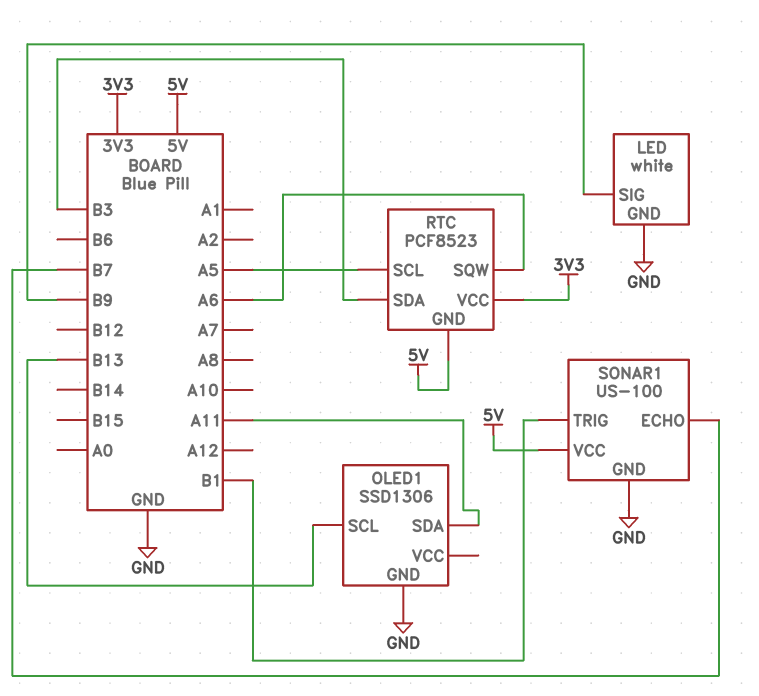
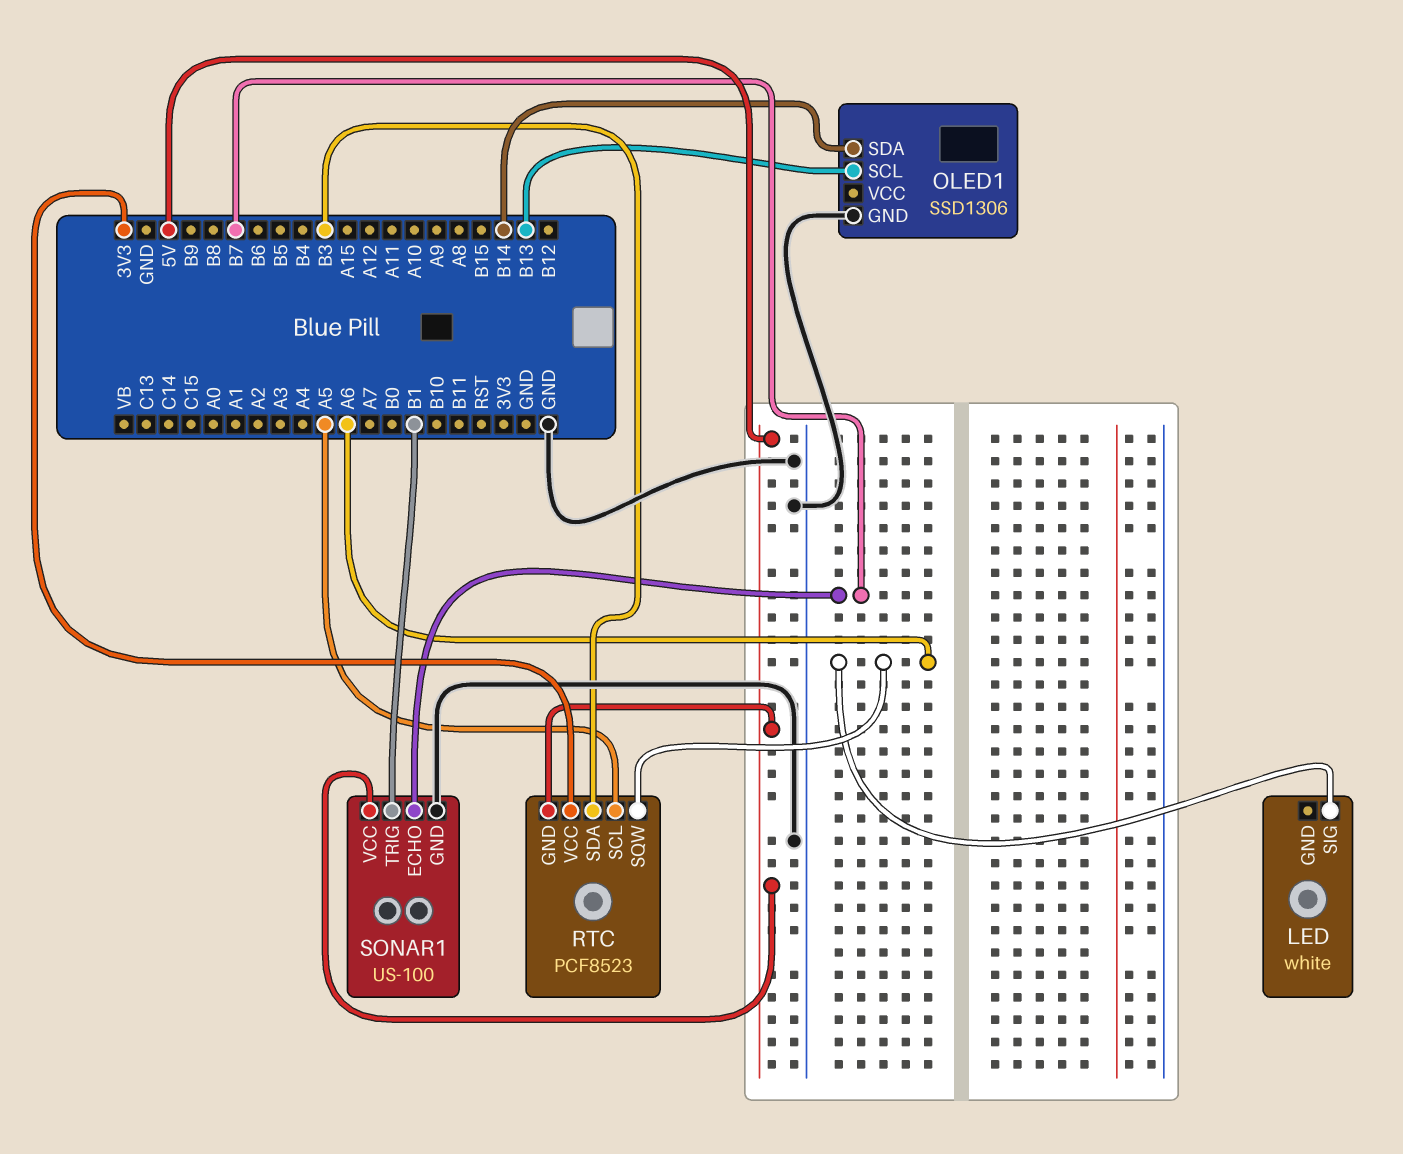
LED pin GND: GND -> none
LED pin SIG: B9 -> A6
OLED1 pin SDA: A11 -> B14

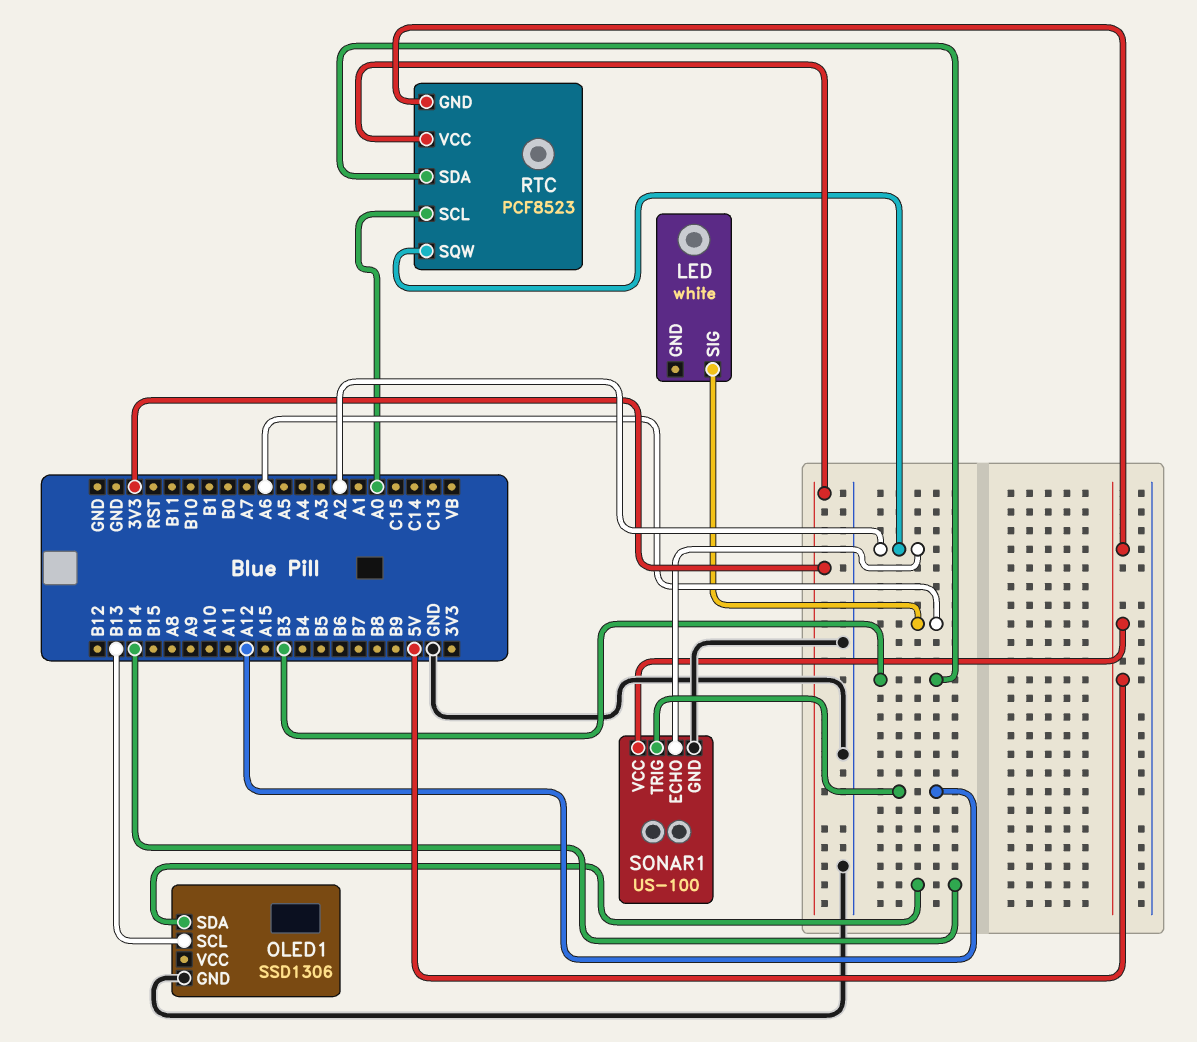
RTC pin SCL: A5 -> A0
RTC pin SQW: A6 -> A2
SONAR1 pin ECHO: B7 -> A2
SONAR1 pin TRIG: B1 -> A12

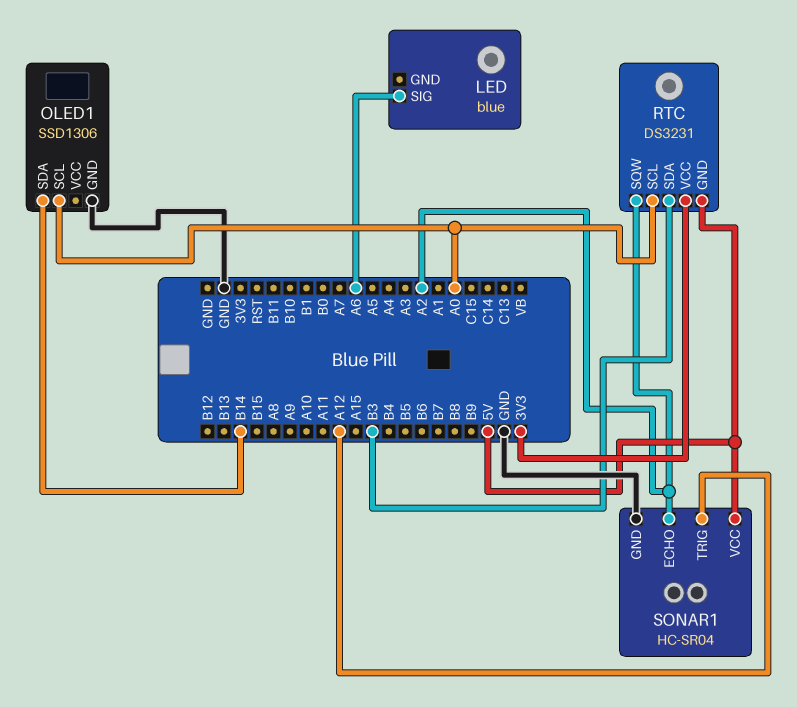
LED: white -> blue
OLED1 pin SCL: B13 -> A0
RTC: PCF8523 -> DS3231
SONAR1: US-100 -> HC-SR04

